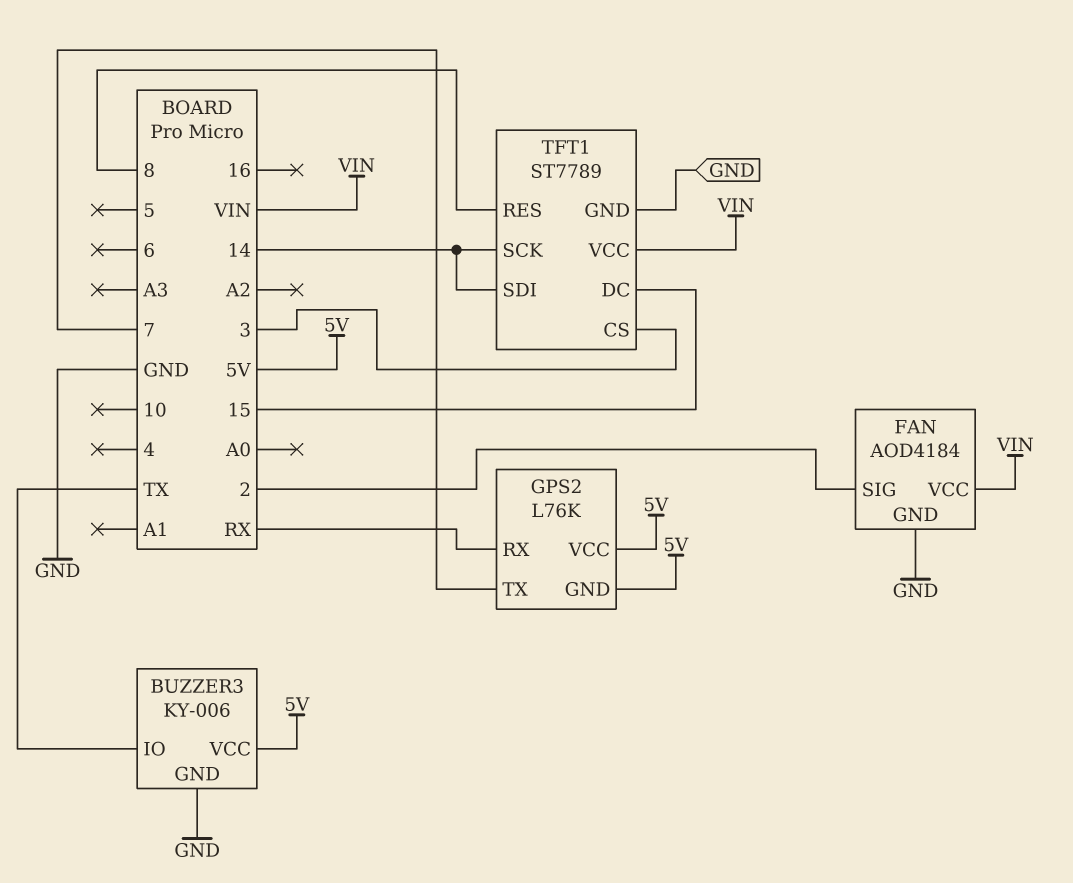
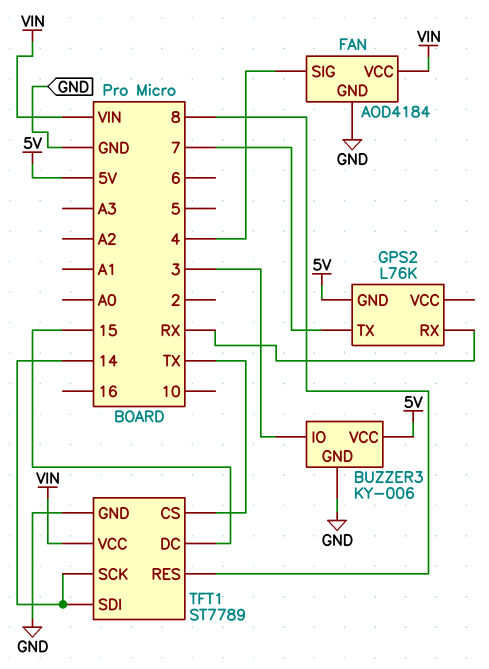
BUZZER3 pin IO: TX -> 3
FAN pin SIG: 2 -> 4
GPS2 pin VCC: 5V -> none
TFT1 pin CS: 3 -> TX

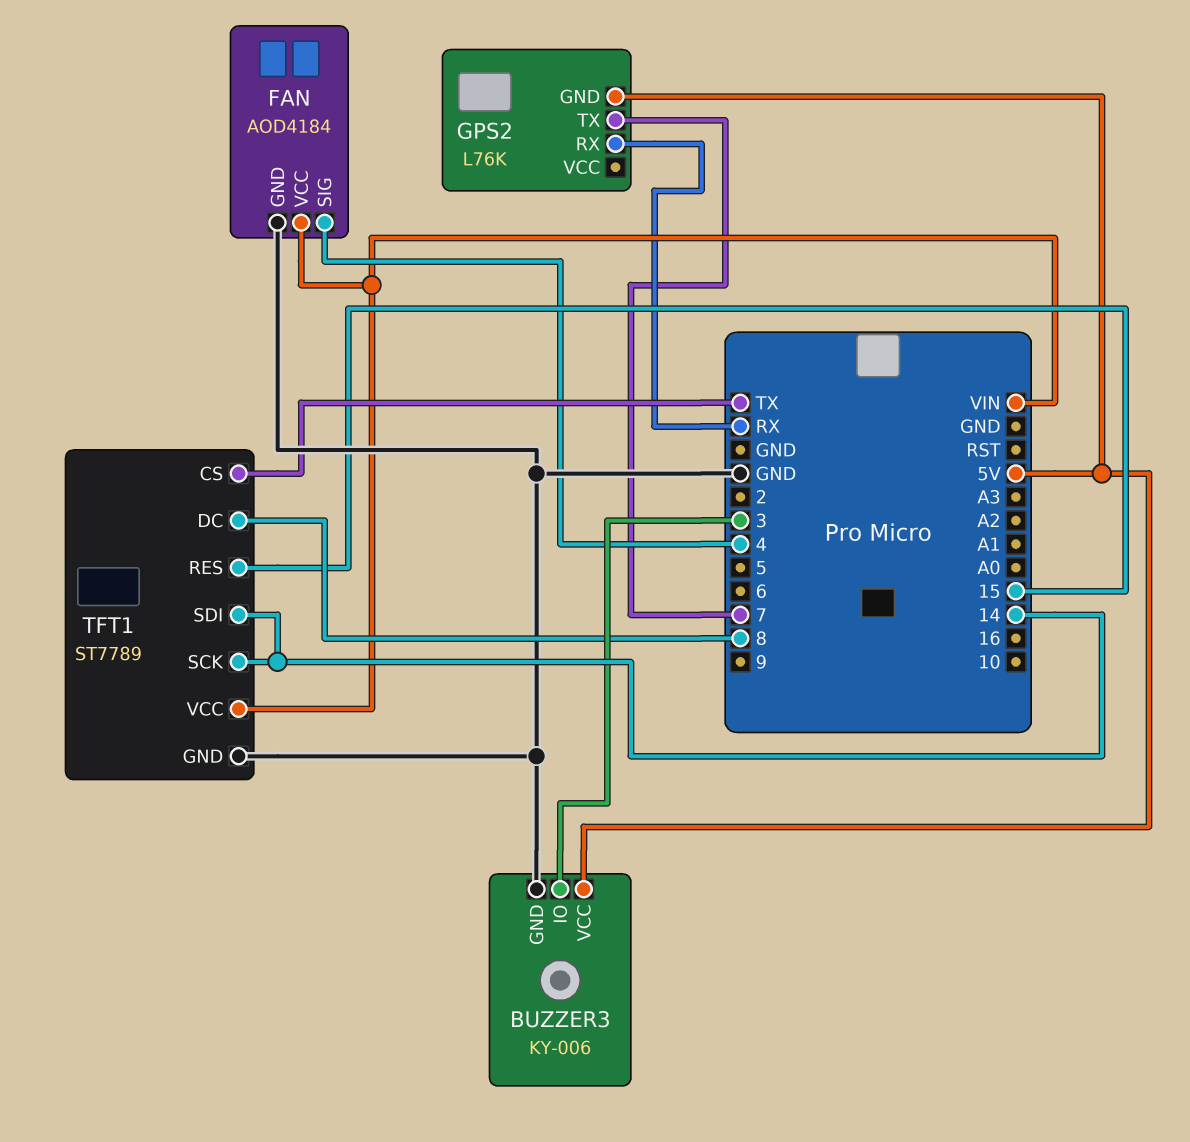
TFT1 pin DC: 15 -> 8
TFT1 pin RES: 8 -> 15

